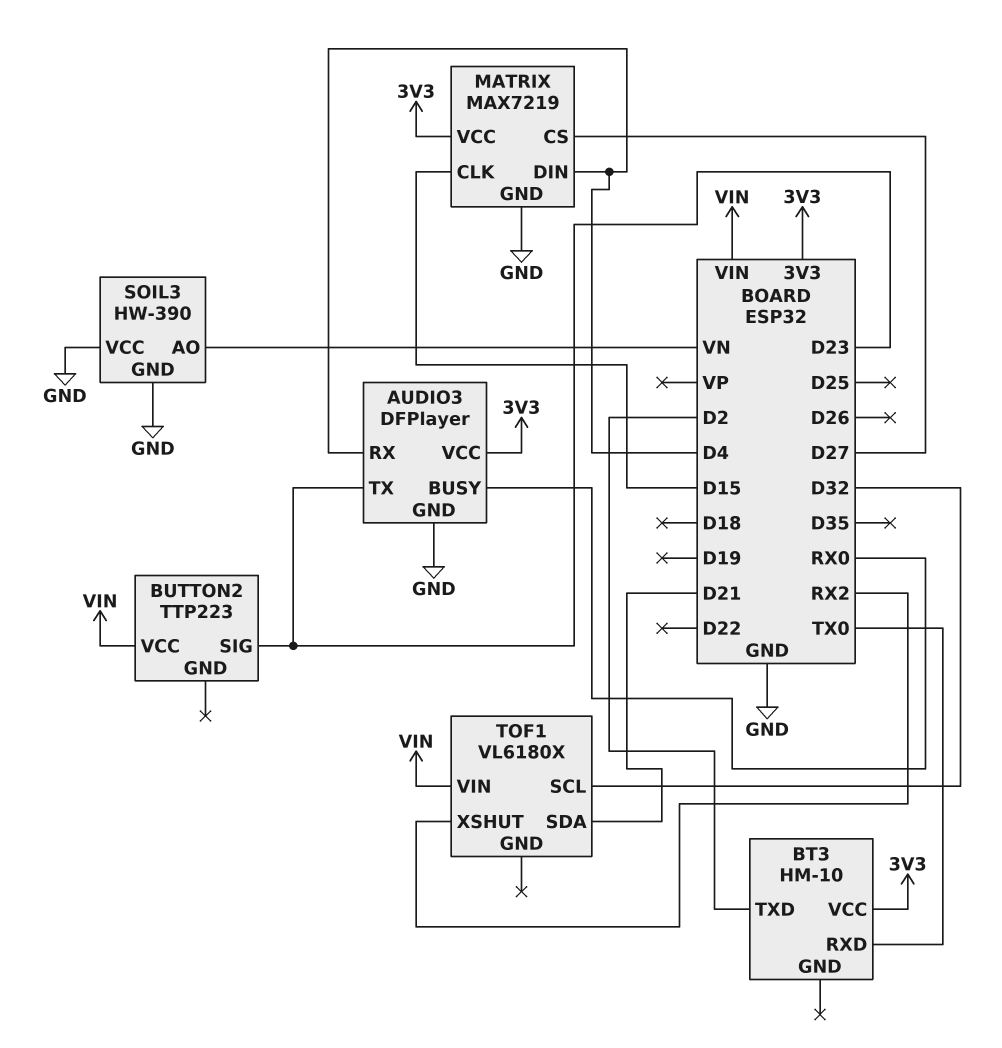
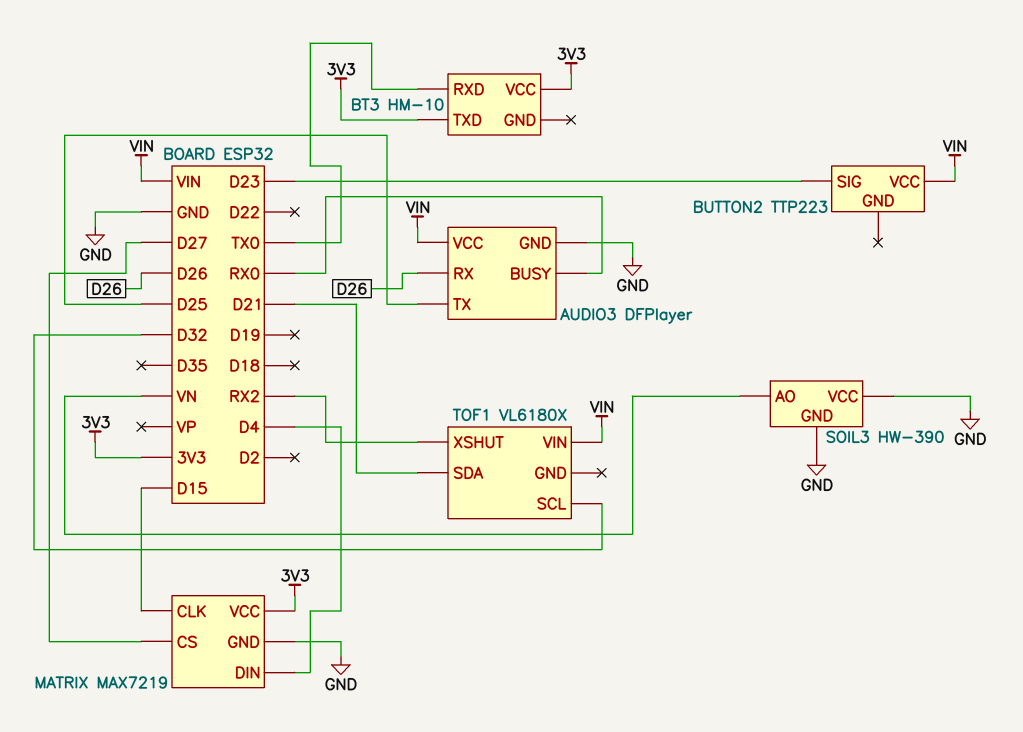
AUDIO3 pin RX: D4 -> D26
AUDIO3 pin TX: D23 -> D25
AUDIO3 pin VCC: 3V3 -> VIN
BT3 pin TXD: D2 -> 3V3

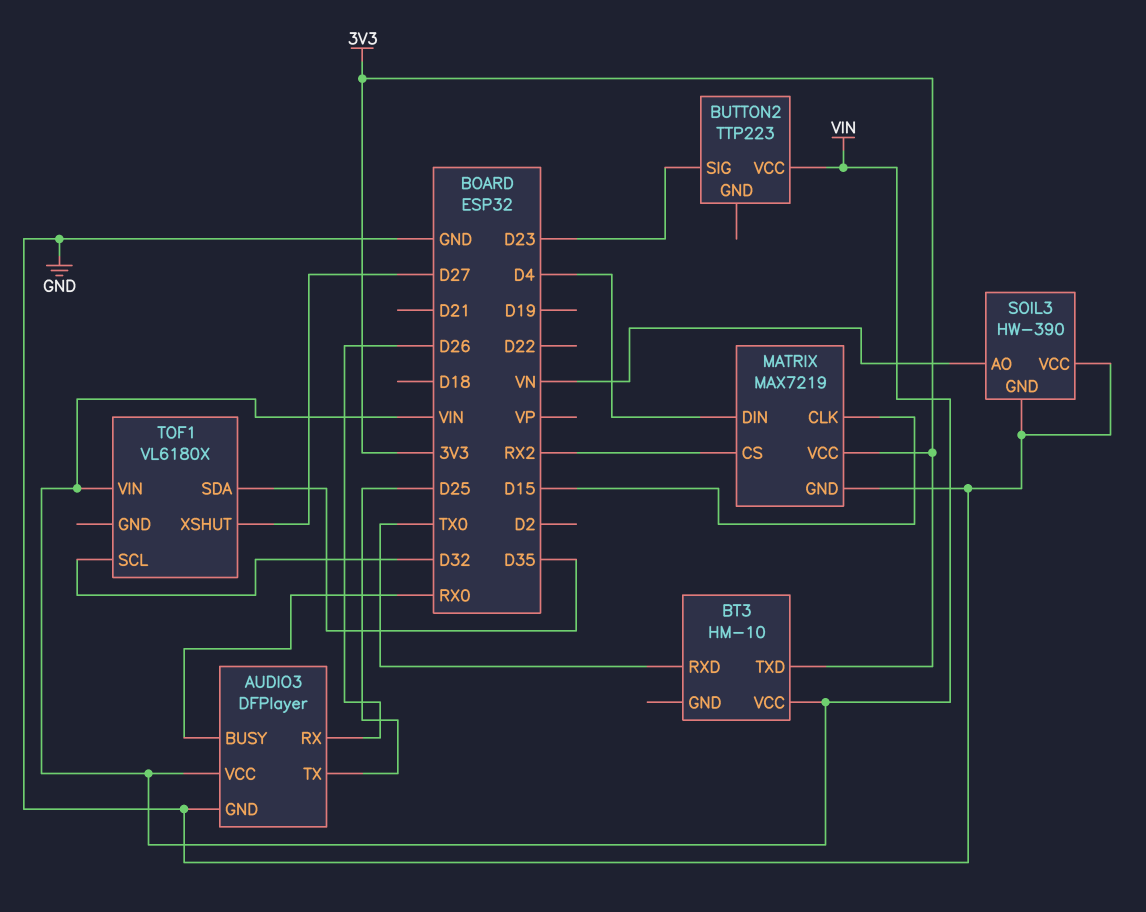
BT3 pin VCC: 3V3 -> VIN
MATRIX pin CS: D27 -> RX2
TOF1 pin SDA: D21 -> D35
TOF1 pin XSHUT: RX2 -> D27

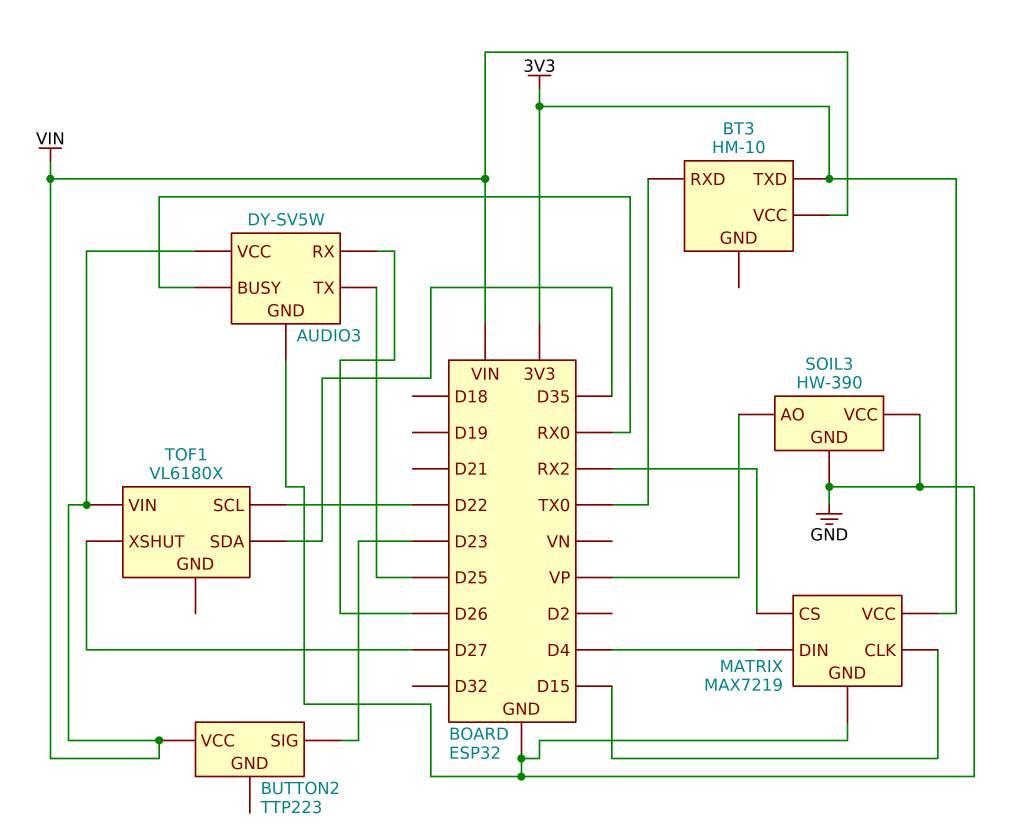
AUDIO3: DFPlayer -> DY-SV5W
SOIL3 pin AO: VN -> VP
TOF1 pin SCL: D32 -> D22

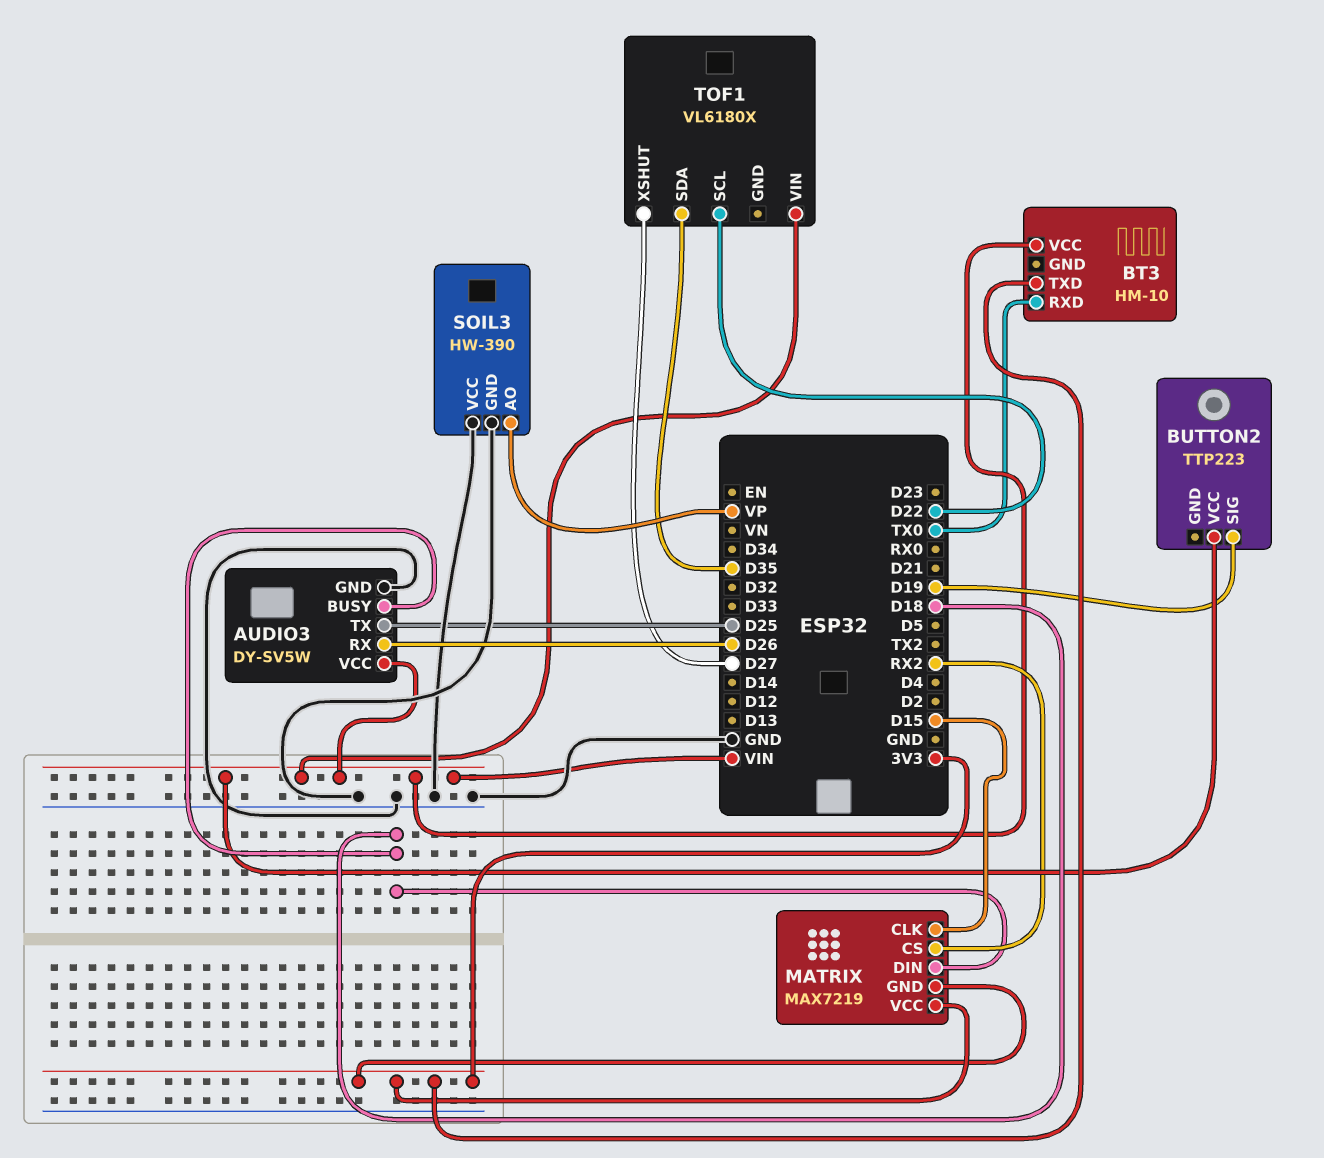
AUDIO3 pin BUSY: RX0 -> D18
BUTTON2 pin SIG: D23 -> D19
MATRIX pin DIN: D4 -> D18
MATRIX pin GND: GND -> 3V3

